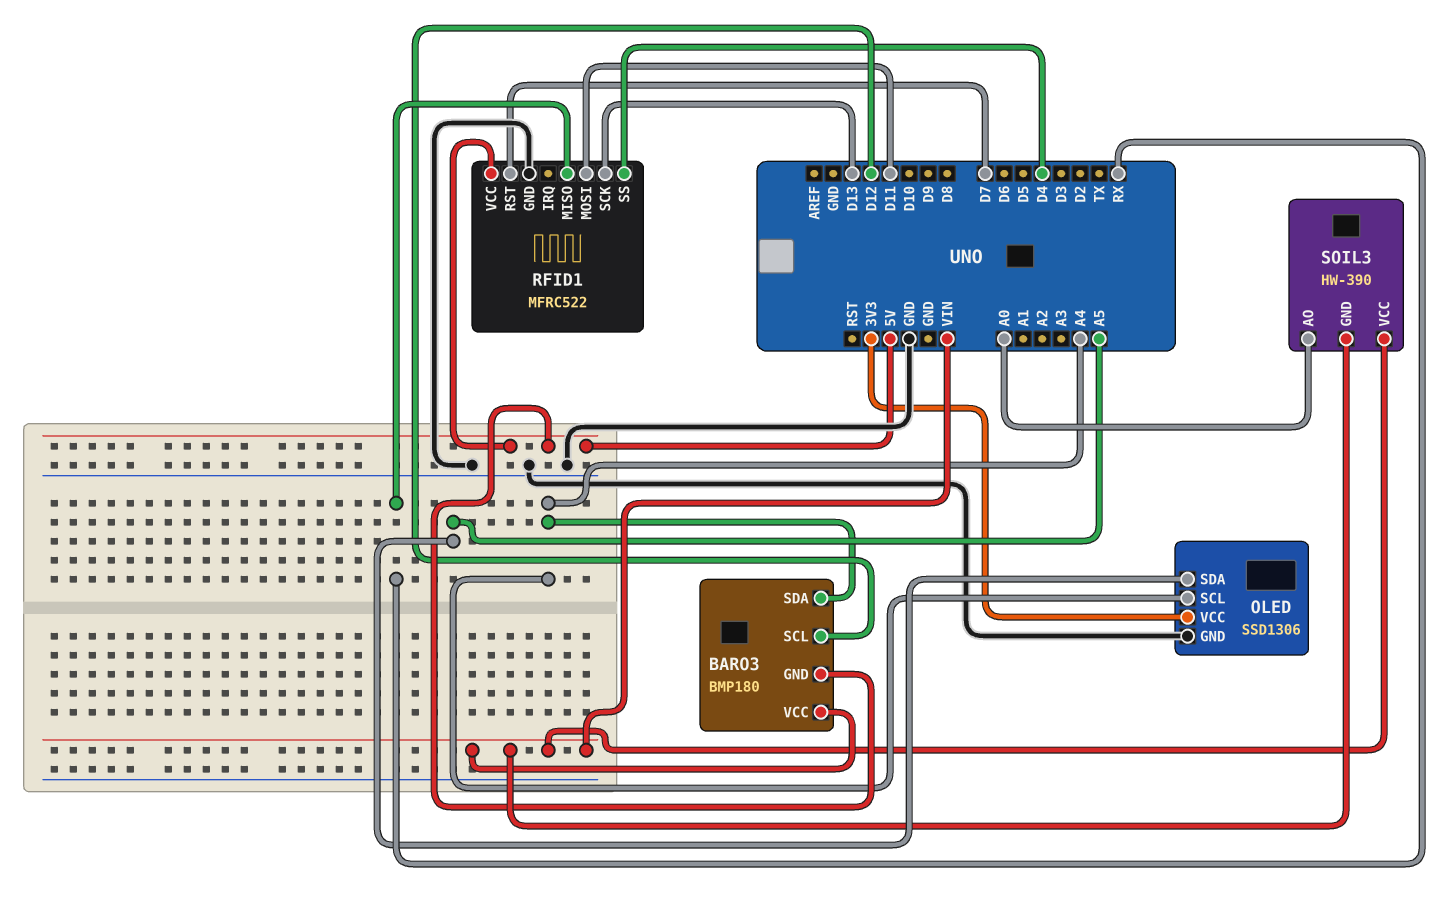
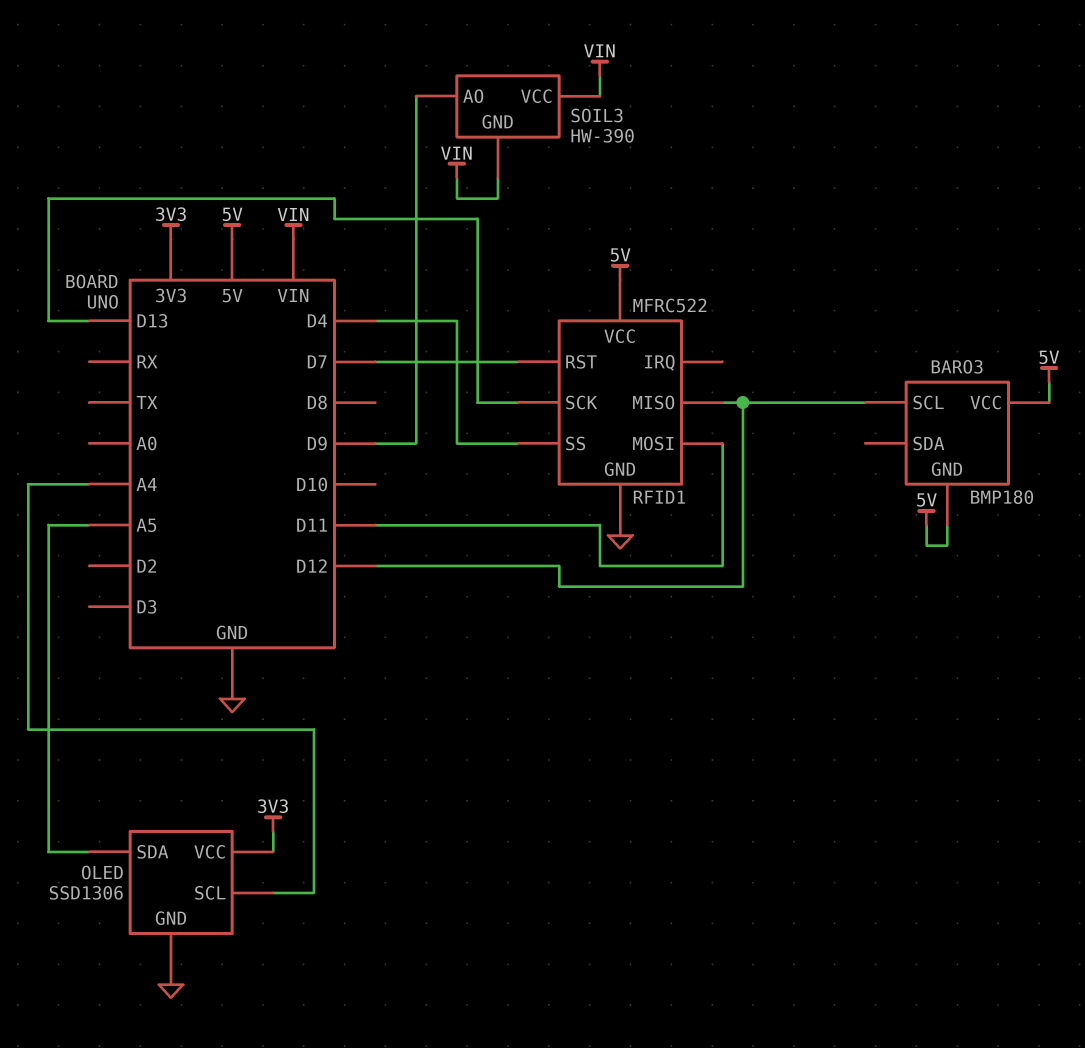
BARO3 pin SDA: A4 -> none
BARO3 pin VCC: VIN -> 5V
RFID1 pin MISO: RX -> D12
SOIL3 pin AO: A0 -> D9

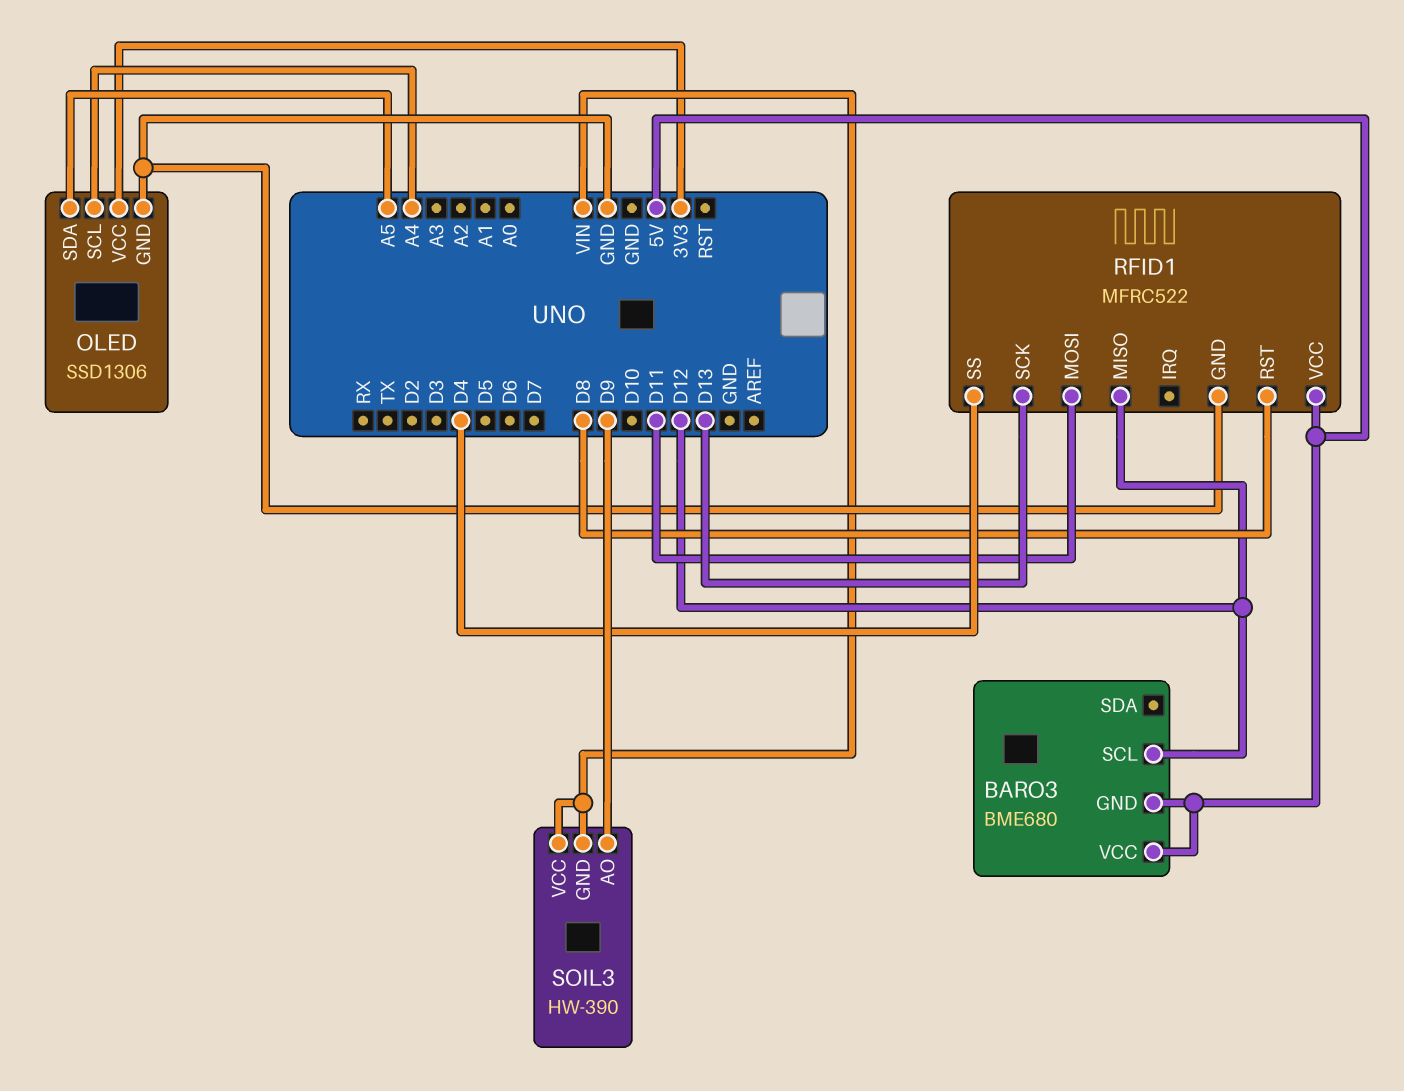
BARO3: BMP180 -> BME680
RFID1 pin RST: D7 -> D8

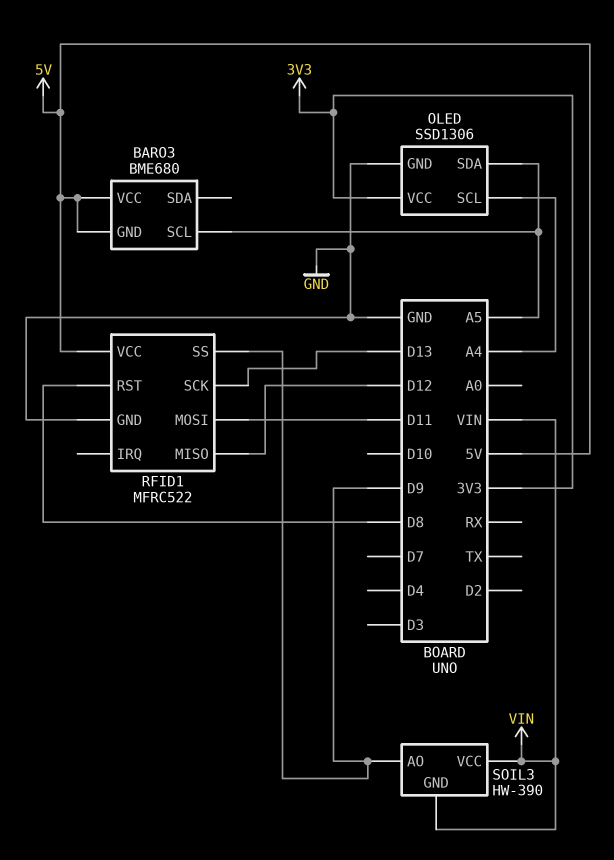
BARO3 pin SCL: D12 -> A5
RFID1 pin SS: D4 -> D9

